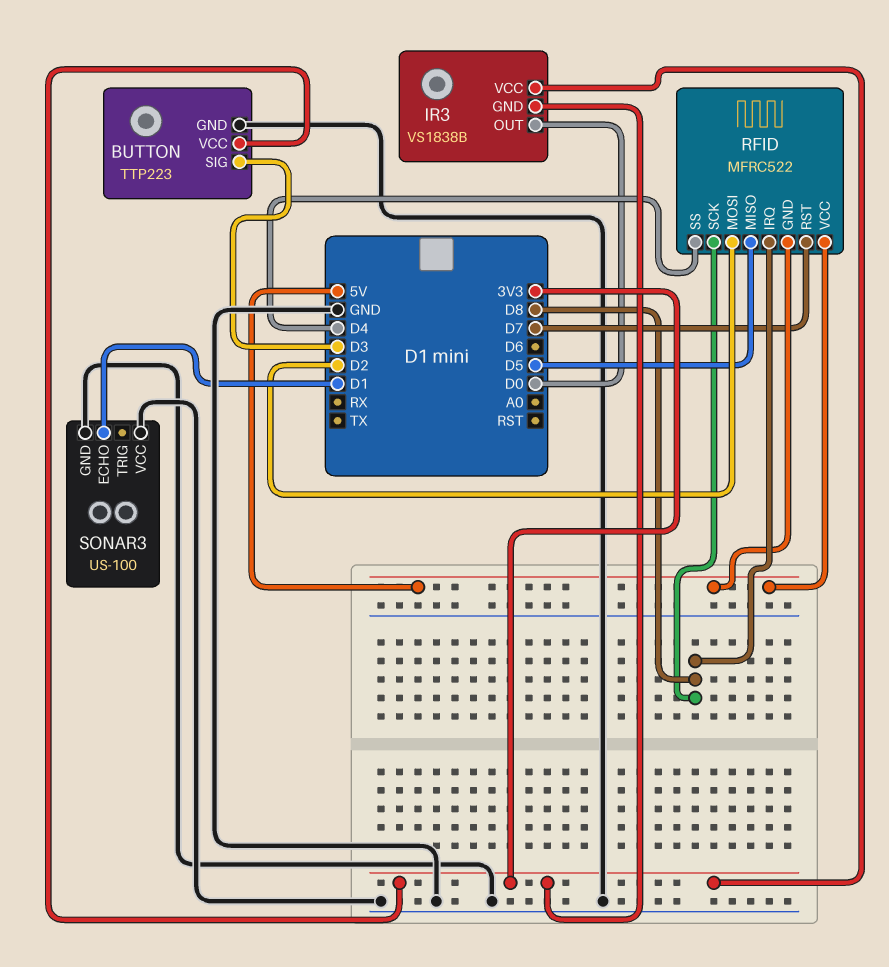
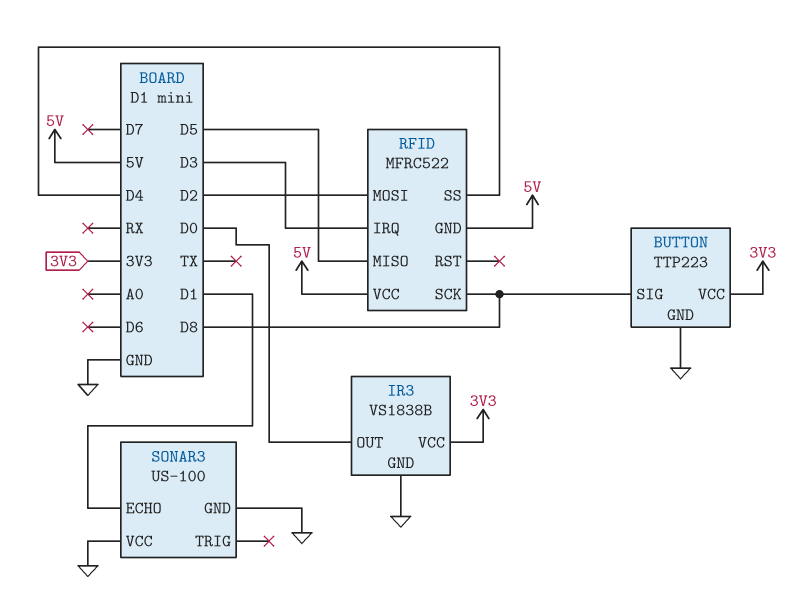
BUTTON pin SIG: D3 -> D8
IR3 pin GND: 3V3 -> GND
RFID pin IRQ: D8 -> D3
RFID pin RST: D7 -> none

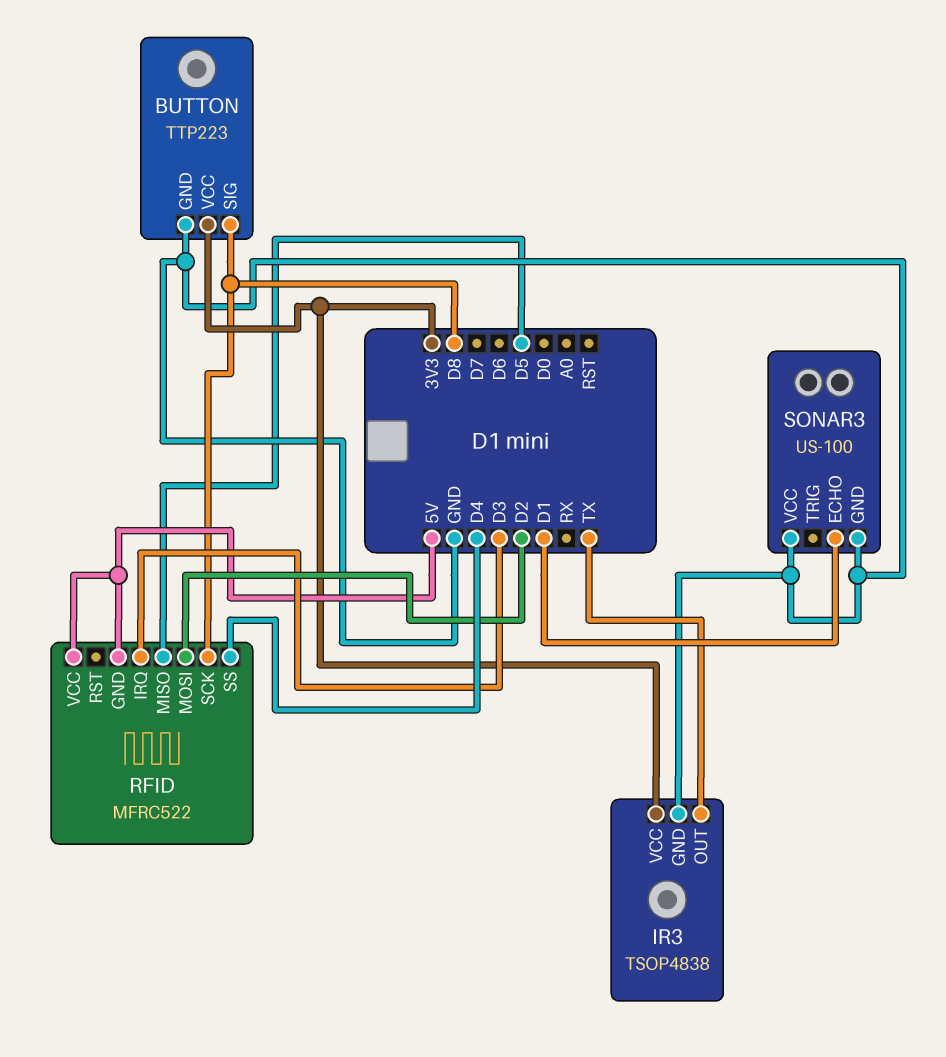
IR3: VS1838B -> TSOP4838
IR3 pin OUT: D0 -> TX

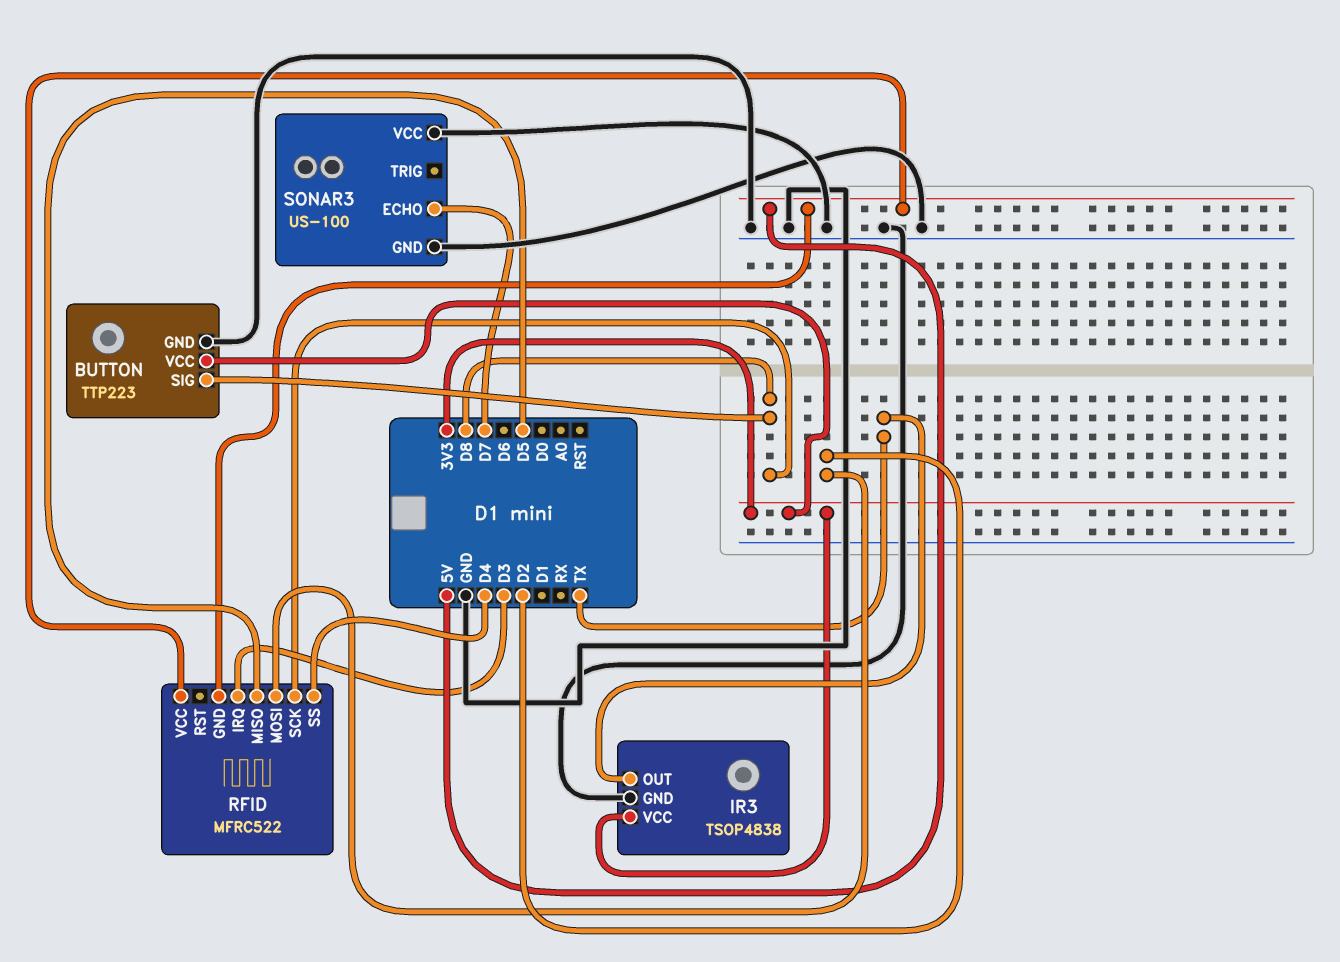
SONAR3 pin ECHO: D1 -> D7

